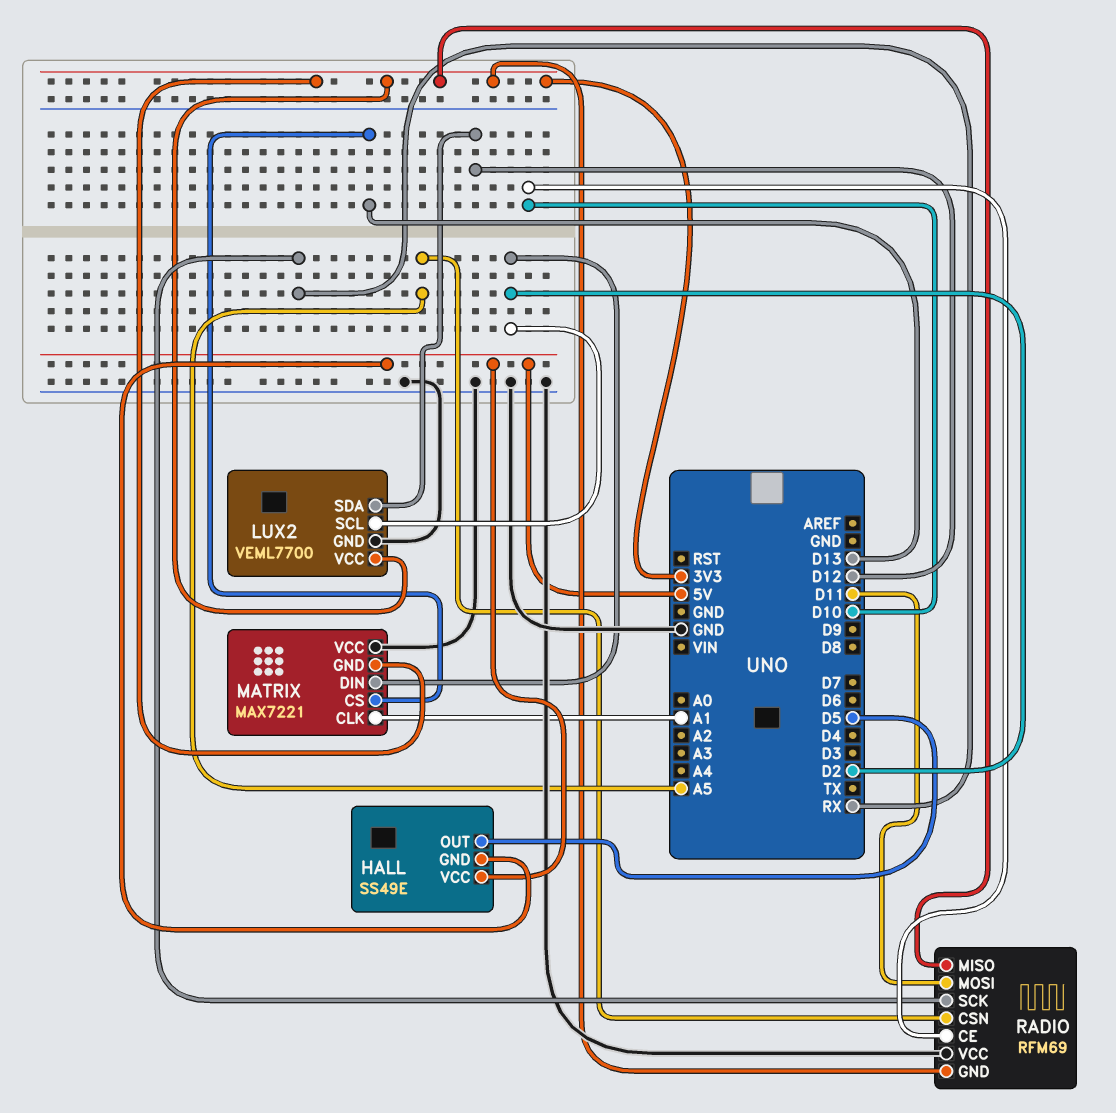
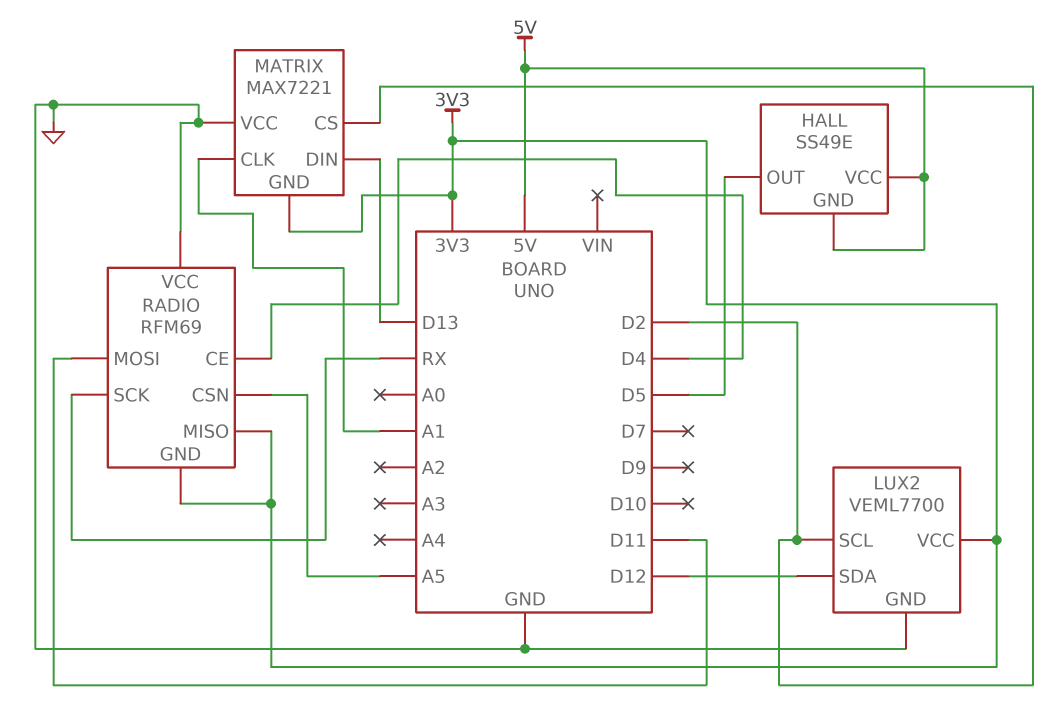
MATRIX pin CS: D13 -> D2
MATRIX pin DIN: D2 -> D13
RADIO pin CE: D10 -> D4

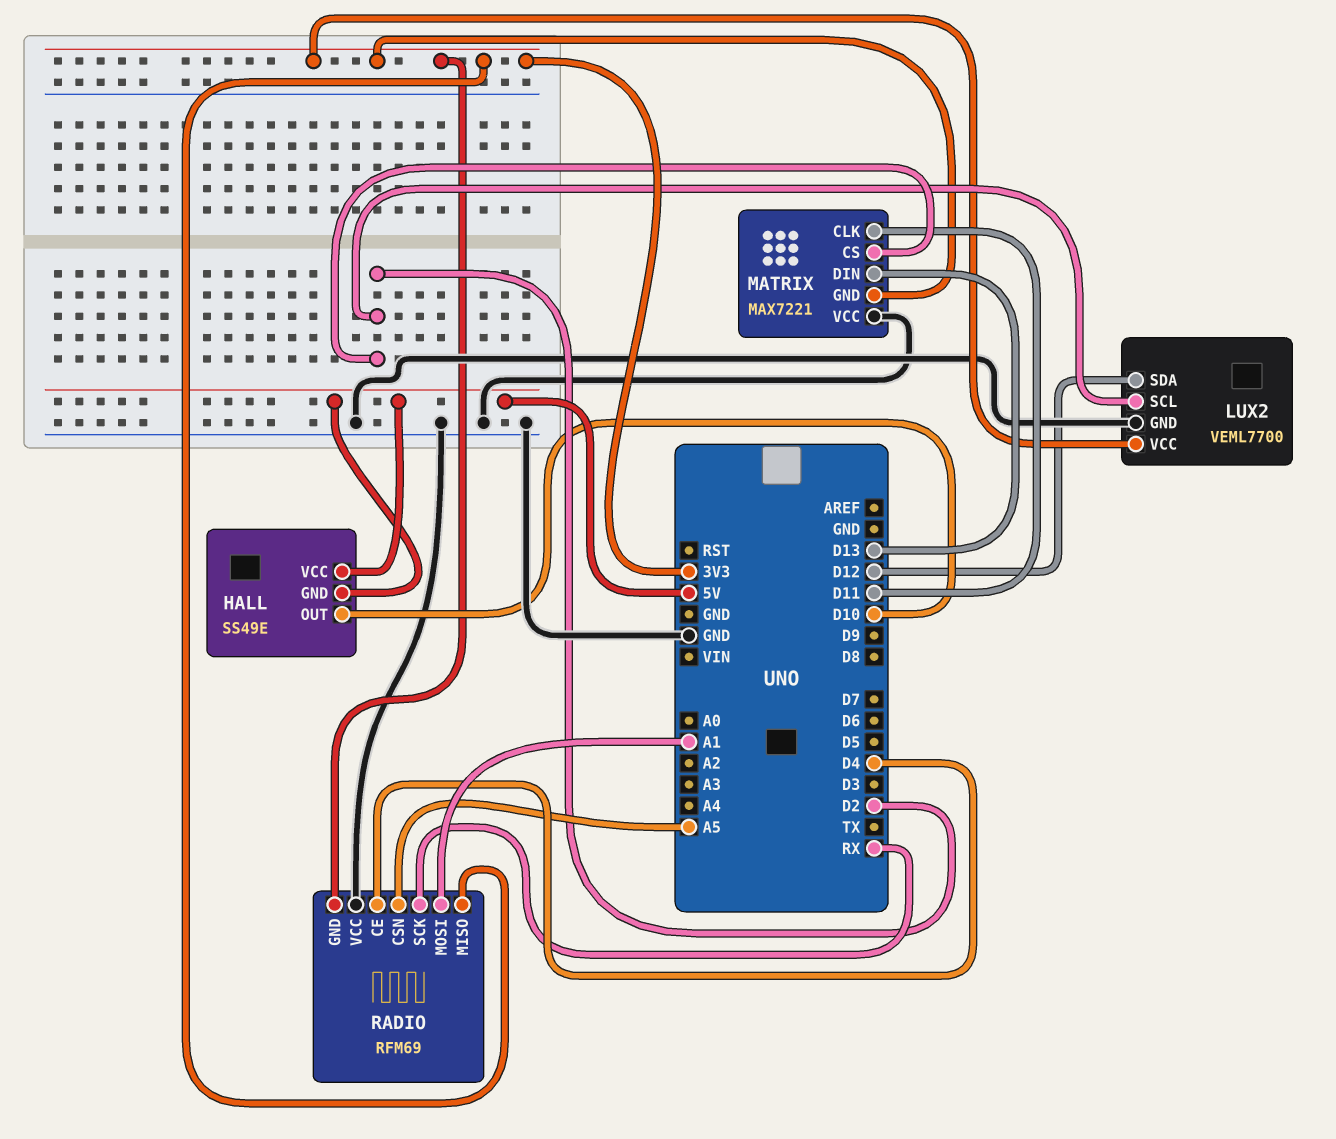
HALL pin OUT: D5 -> D10
MATRIX pin CLK: A1 -> D11
RADIO pin MOSI: D11 -> A1

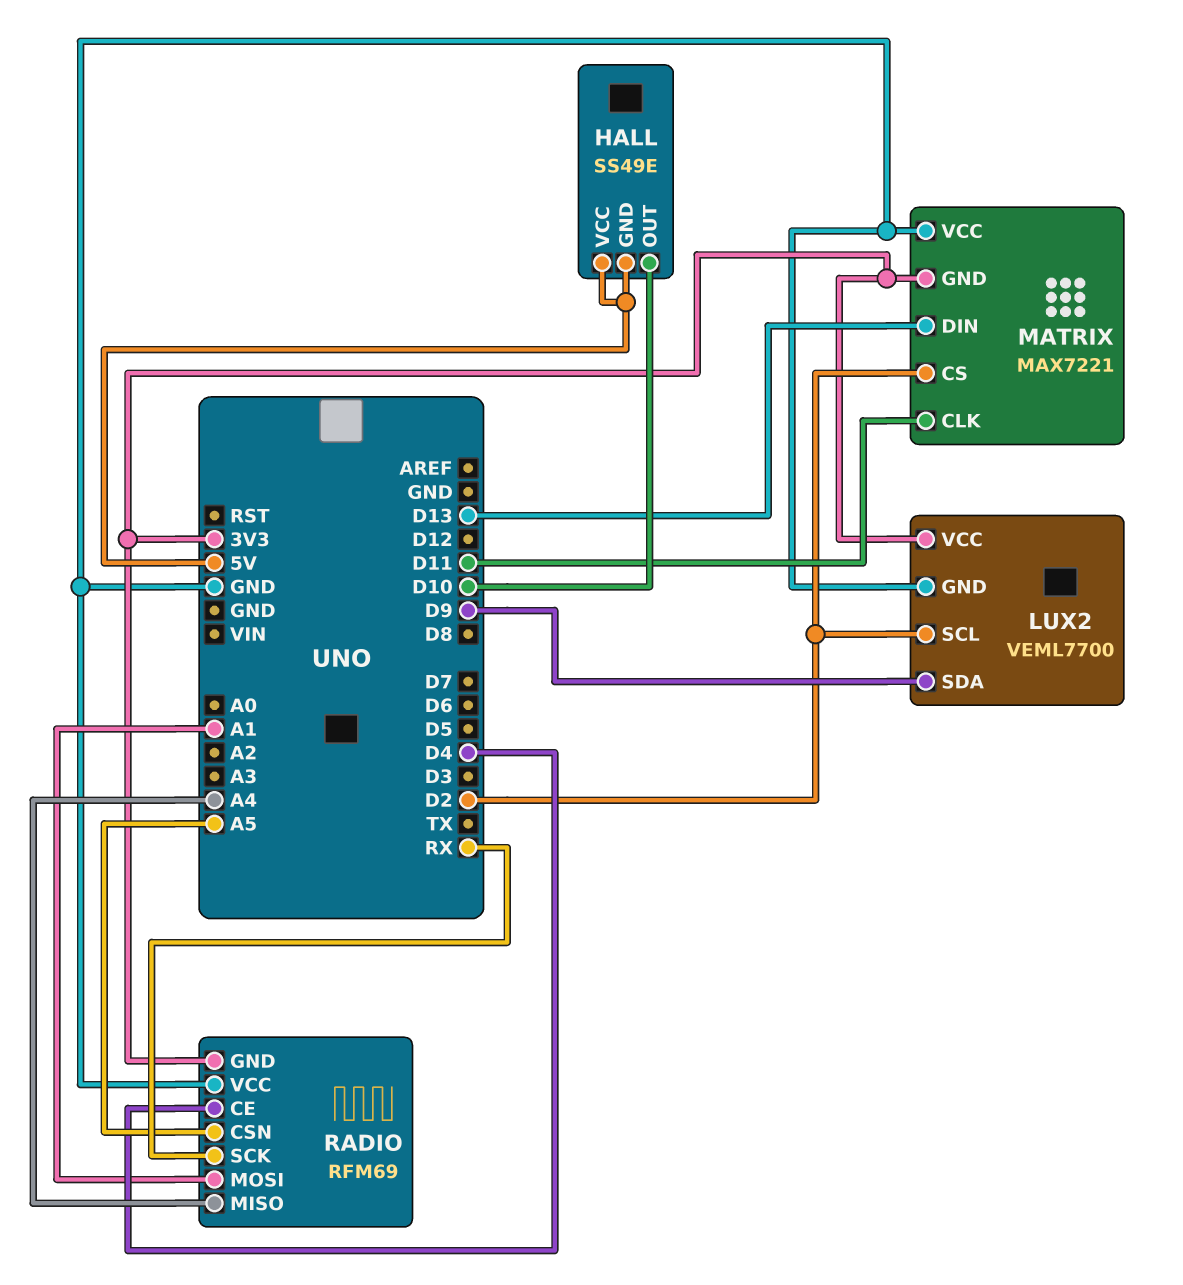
LUX2 pin SDA: D12 -> D9
RADIO pin MISO: 3V3 -> A4

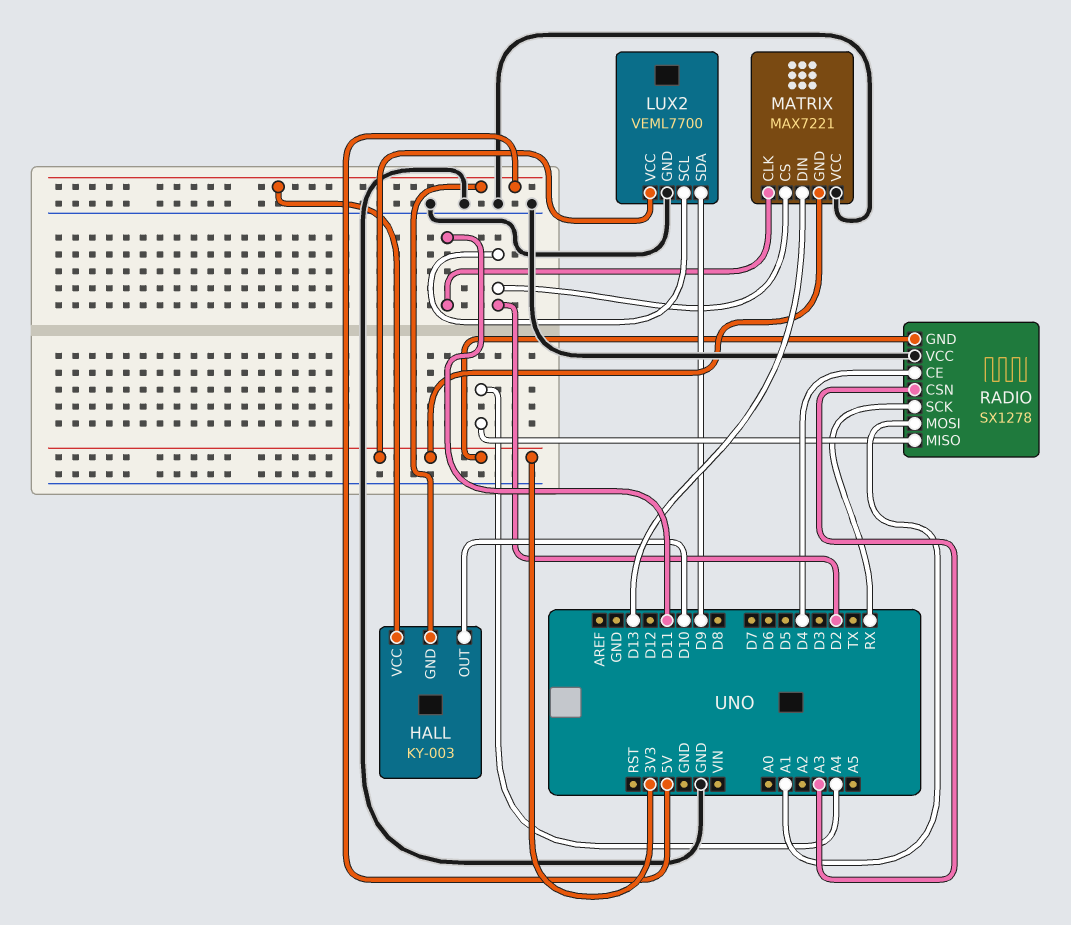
HALL: SS49E -> KY-003
RADIO: RFM69 -> SX1278
RADIO pin CSN: A5 -> A3

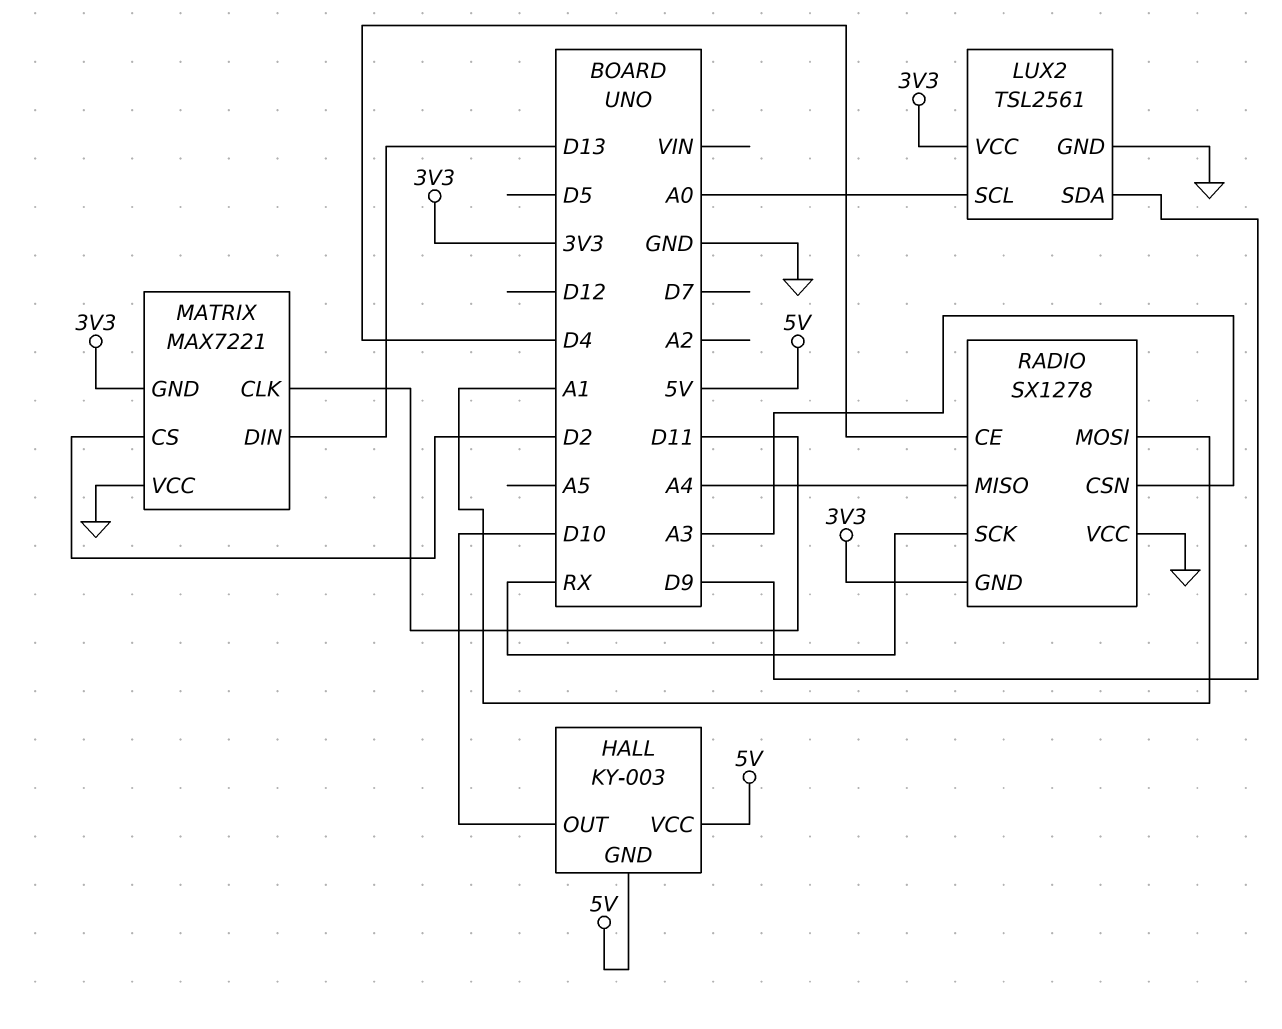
LUX2: VEML7700 -> TSL2561
LUX2 pin SCL: D2 -> A0

